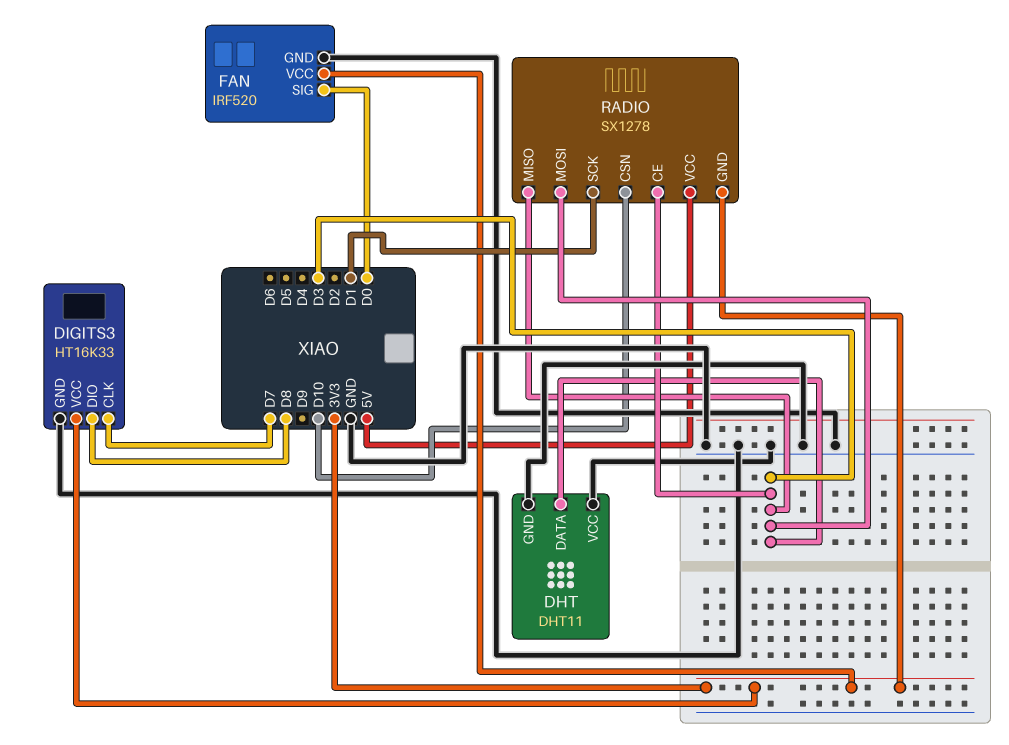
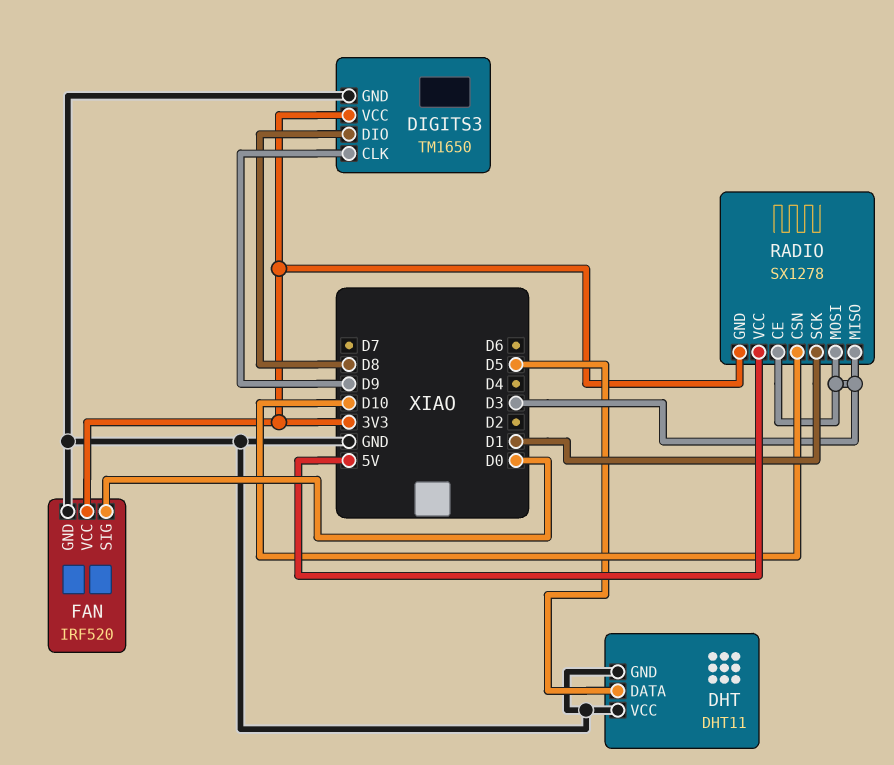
DHT pin DATA: D3 -> D5
DIGITS3: HT16K33 -> TM1650
DIGITS3 pin CLK: D7 -> D9

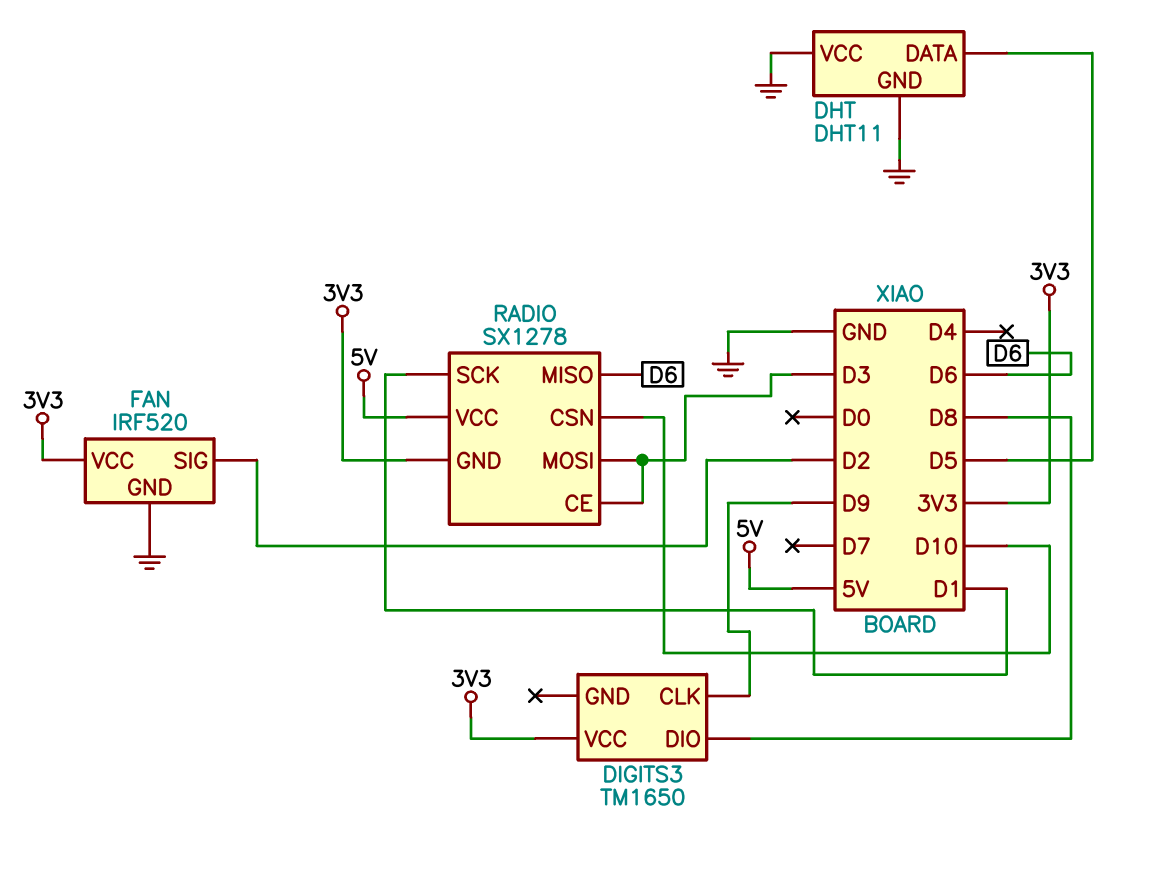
DIGITS3 pin GND: GND -> none
FAN pin SIG: D0 -> D2
RADIO pin MISO: D3 -> D6

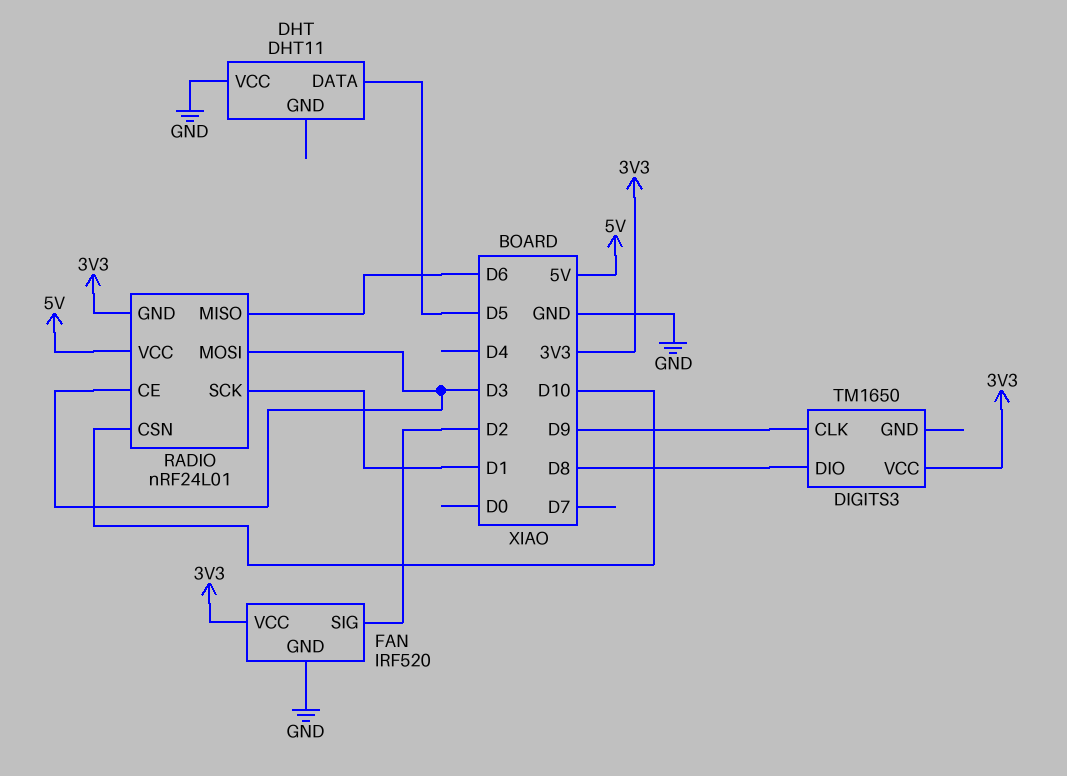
DHT pin GND: GND -> none
RADIO: SX1278 -> nRF24L01

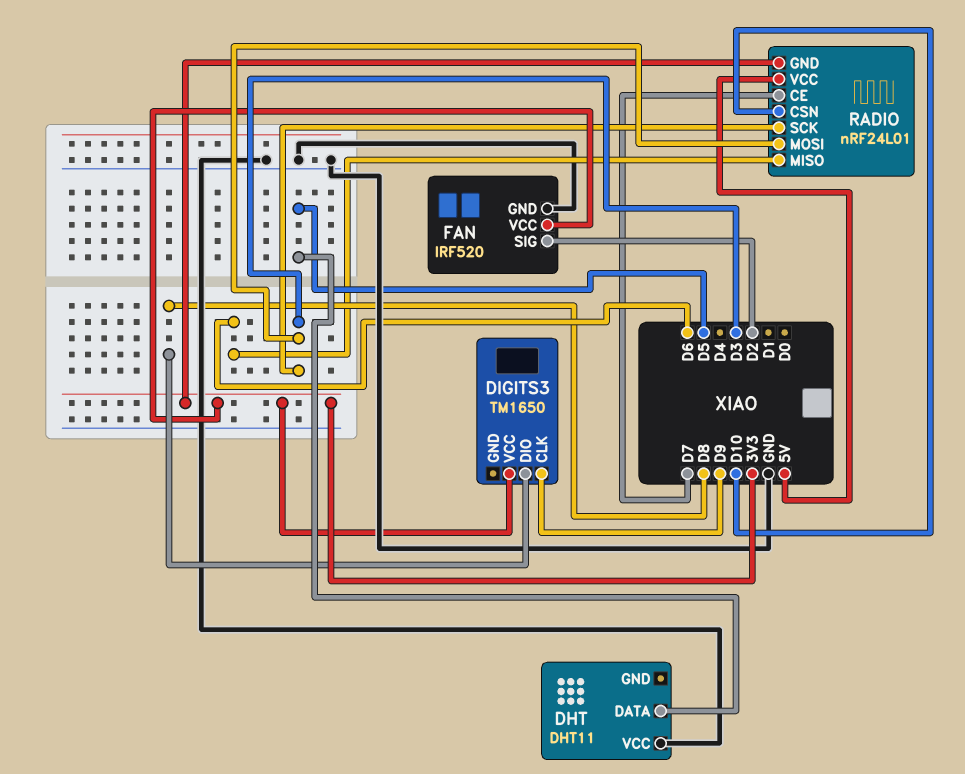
RADIO pin CE: D3 -> D7
RADIO pin SCK: D1 -> D3

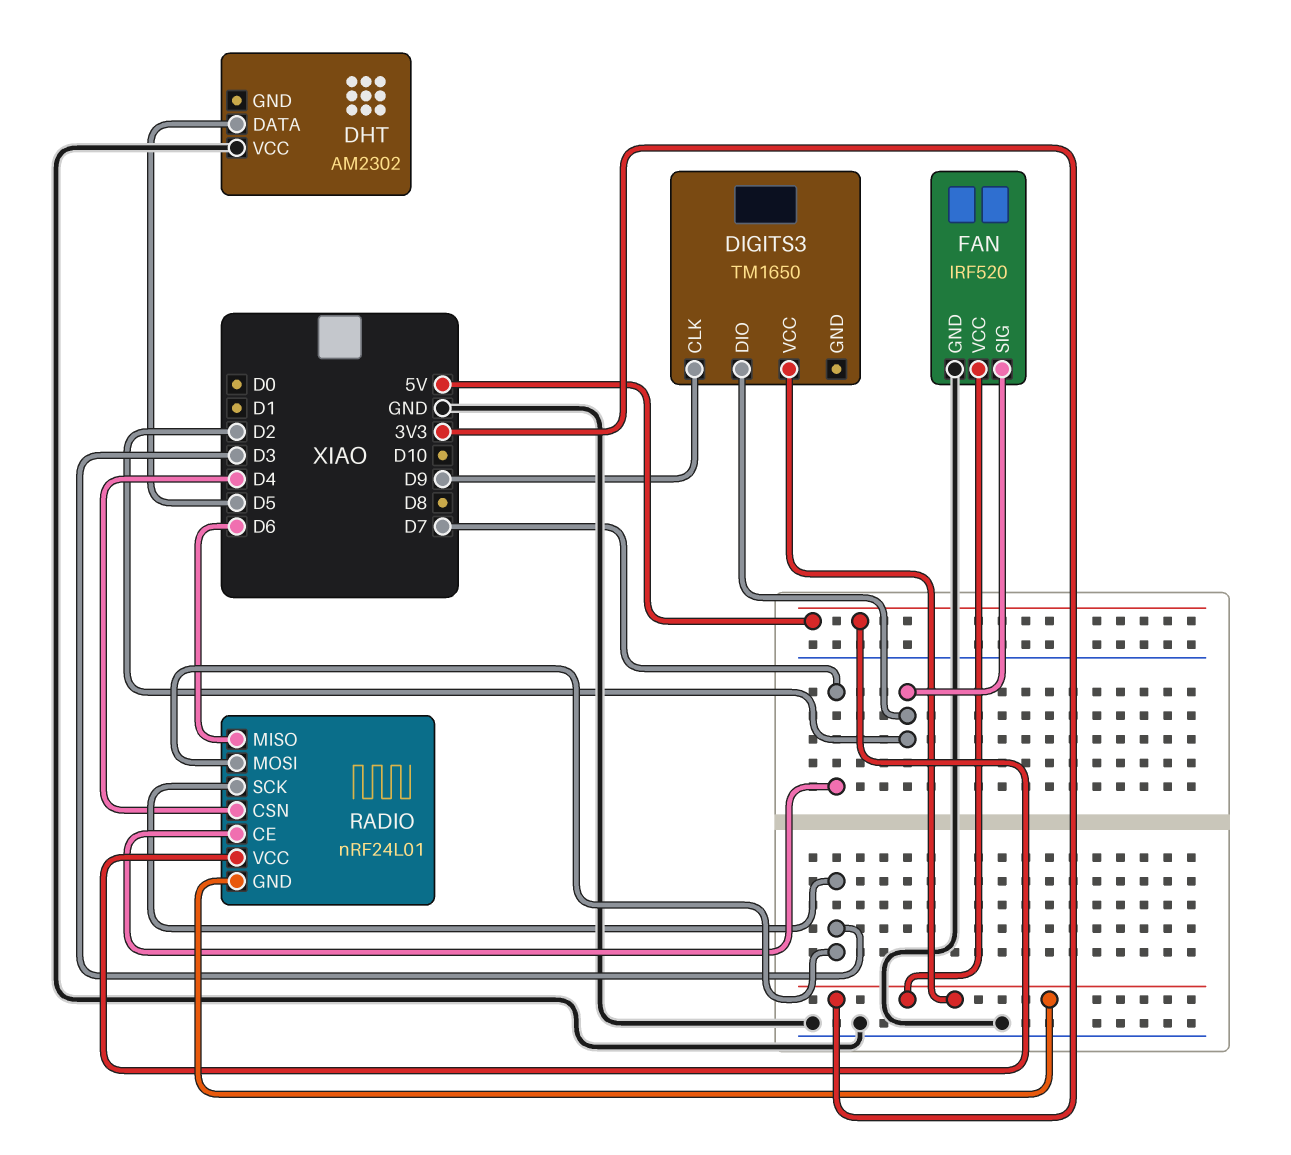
DHT: DHT11 -> AM2302
DIGITS3 pin DIO: D8 -> D2
RADIO pin CSN: D10 -> D4

